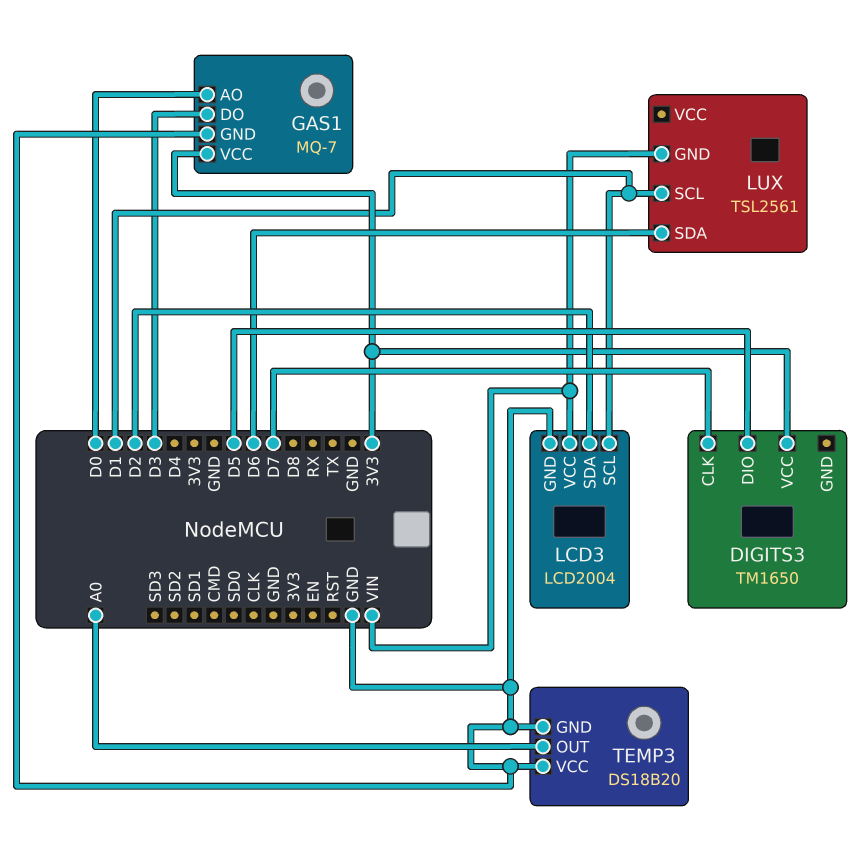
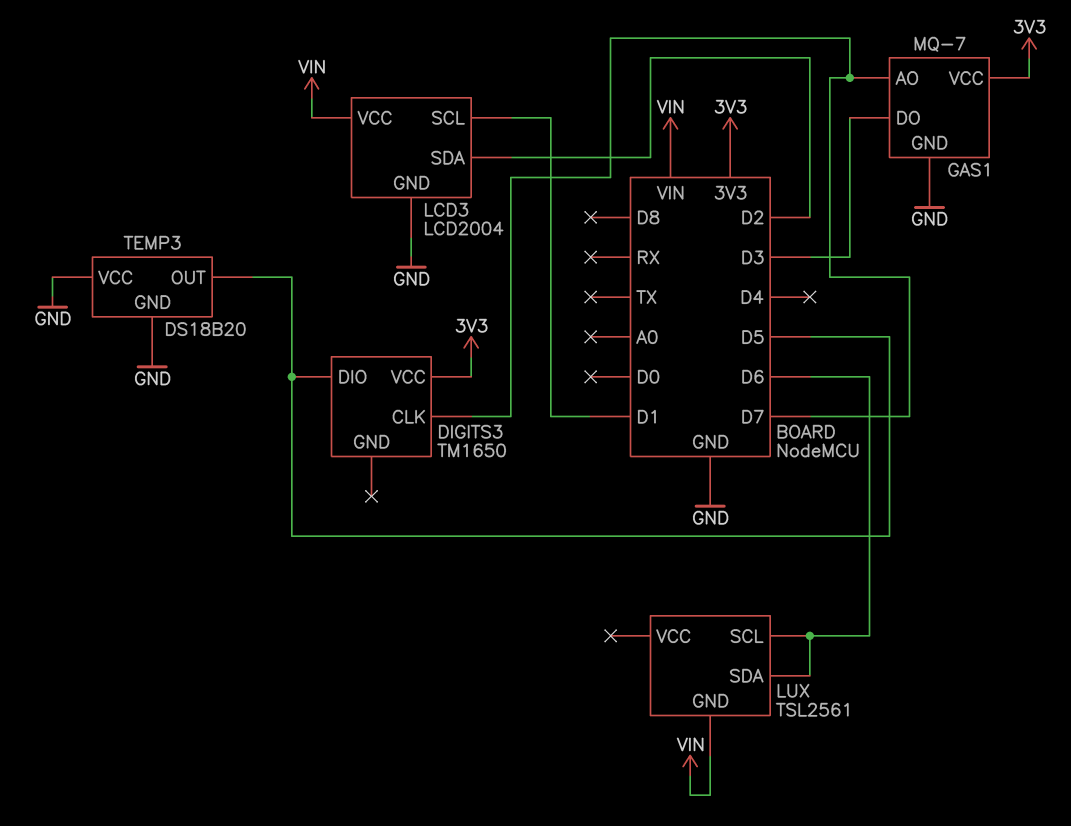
GAS1 pin AO: D0 -> D7
LUX pin SCL: D1 -> D6
TEMP3 pin OUT: A0 -> D5

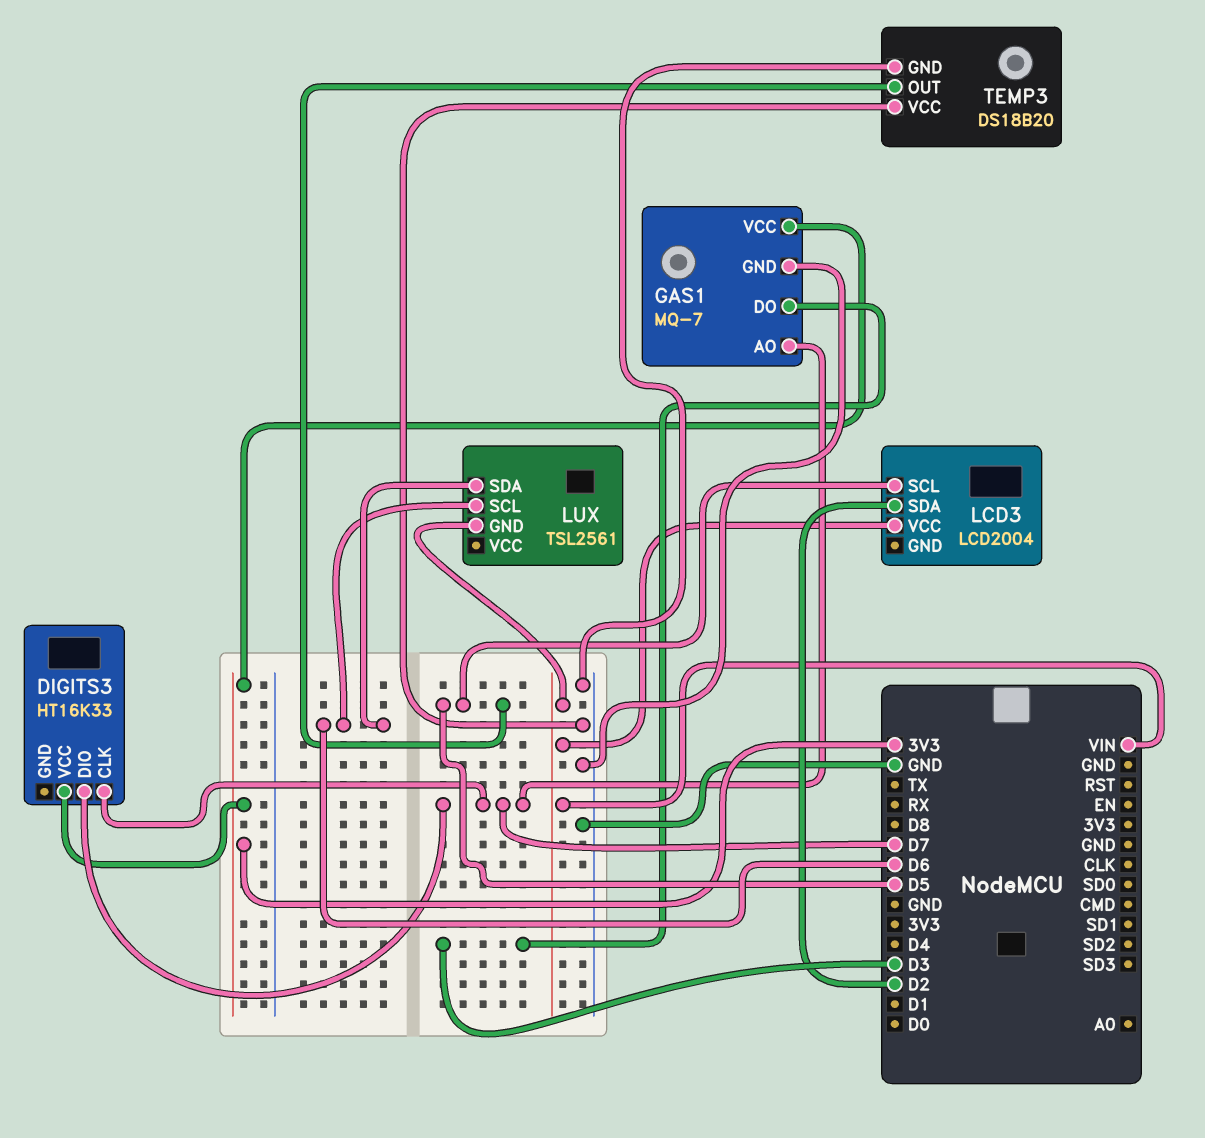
DIGITS3: TM1650 -> HT16K33
DIGITS3 pin DIO: D5 -> D7
LCD3 pin GND: GND -> none
LCD3 pin SCL: D1 -> D5

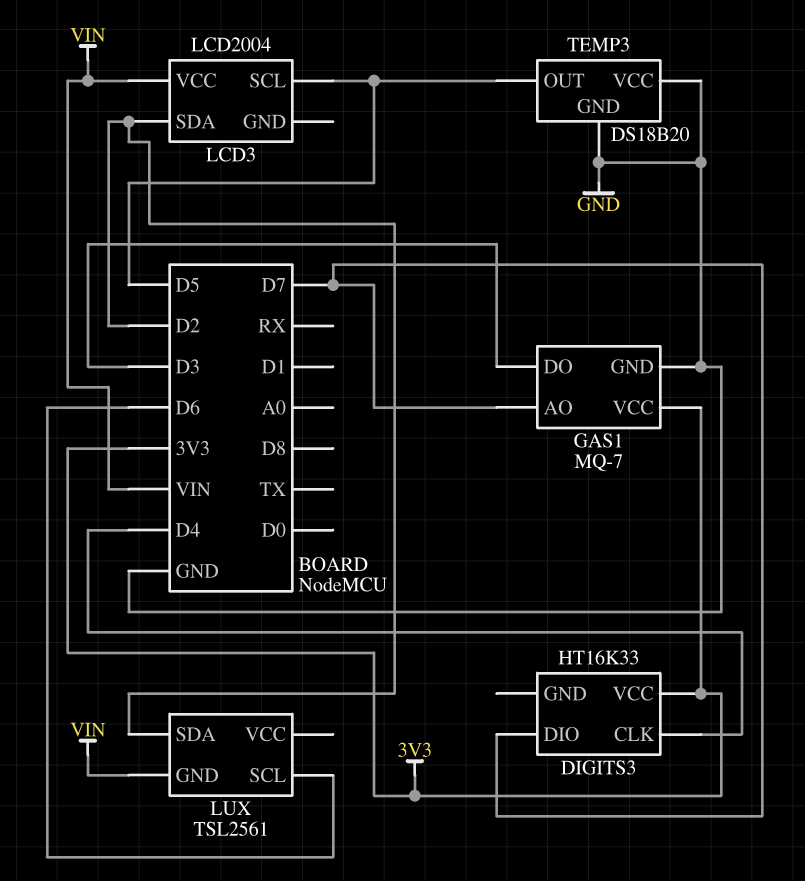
DIGITS3 pin CLK: D7 -> D4
LUX pin SDA: D6 -> D2

